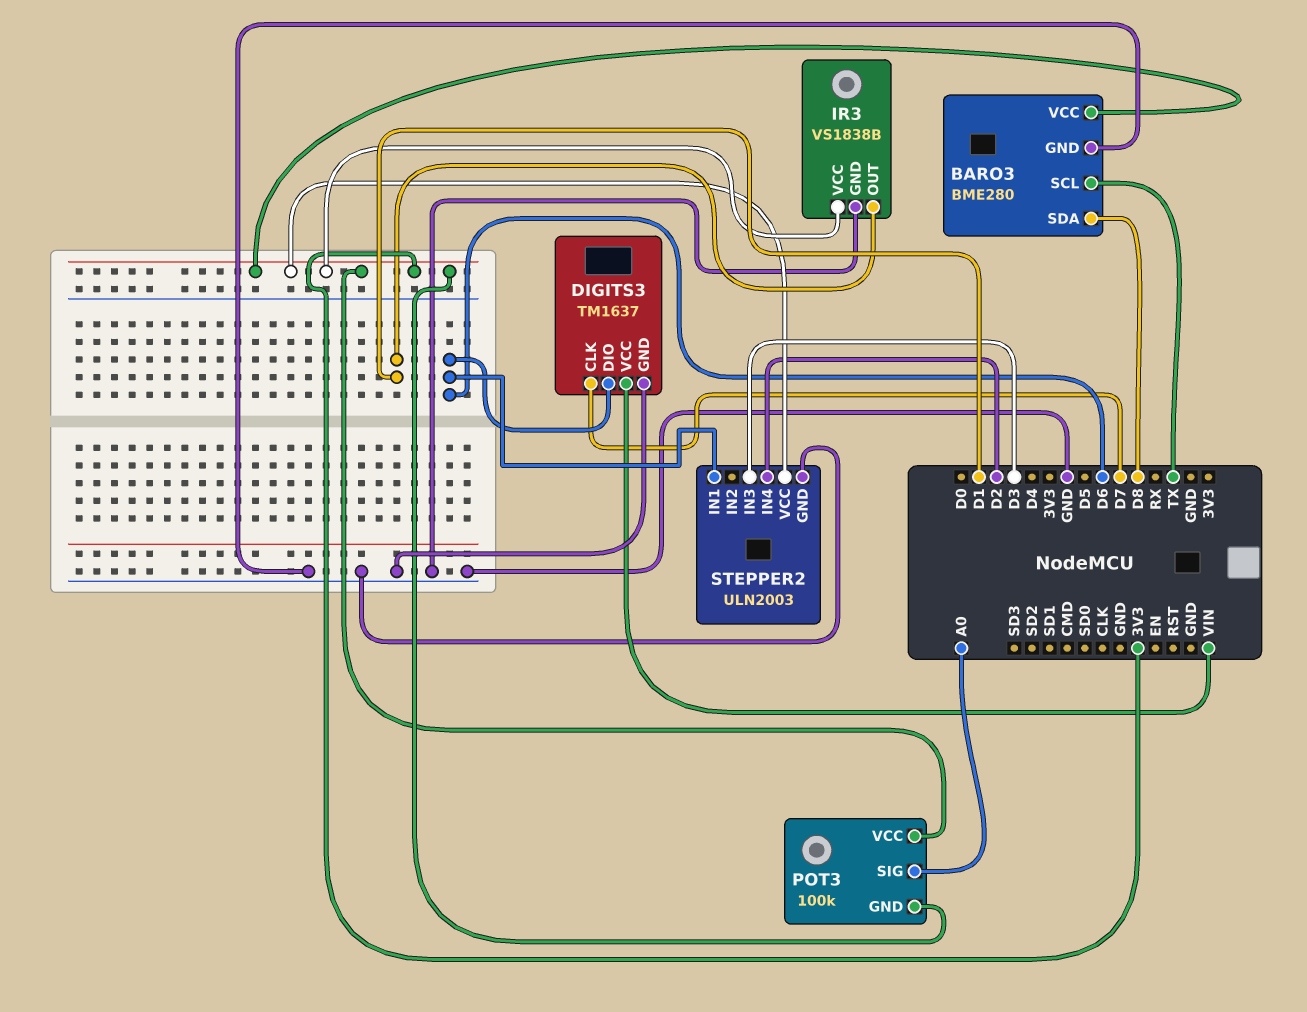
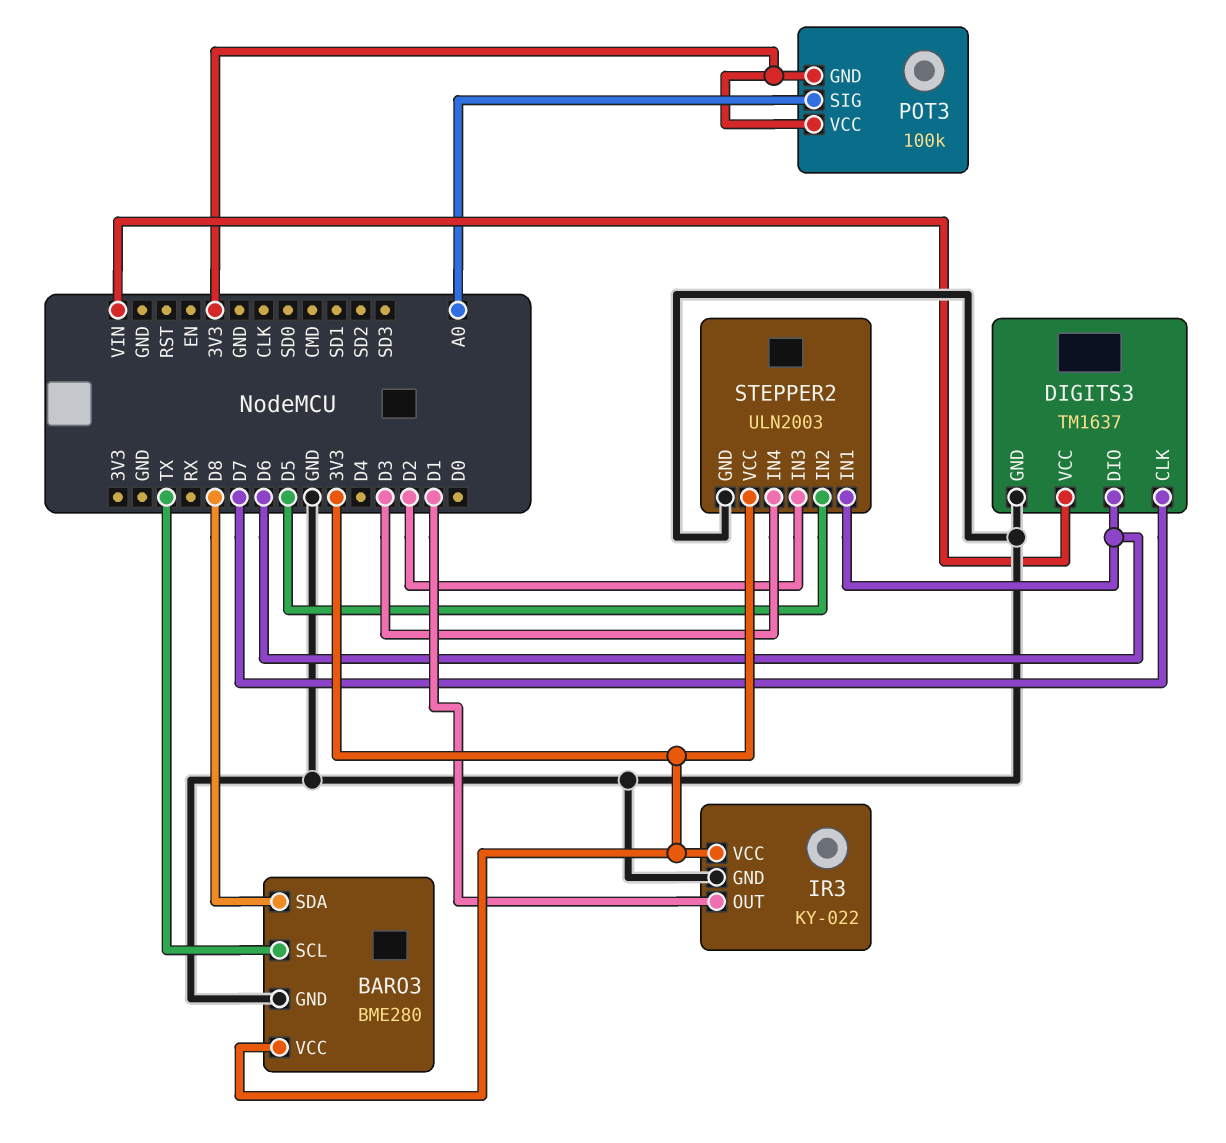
IR3: VS1838B -> KY-022
STEPPER2 pin IN2: none -> D5
STEPPER2 pin IN3: D3 -> D2
STEPPER2 pin IN4: D2 -> D3

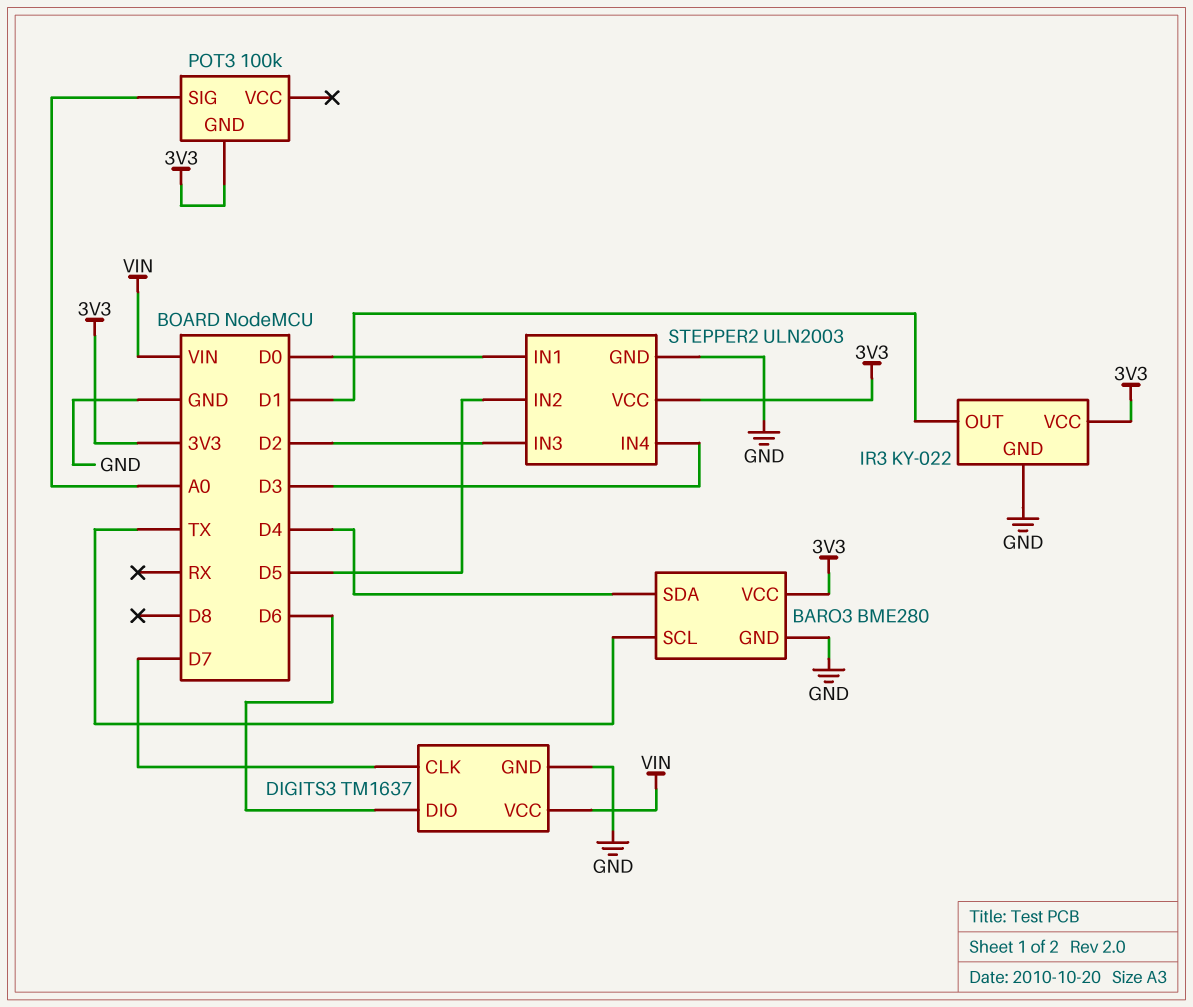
BARO3 pin SDA: D8 -> D4
POT3 pin VCC: 3V3 -> none
STEPPER2 pin IN1: D6 -> D0

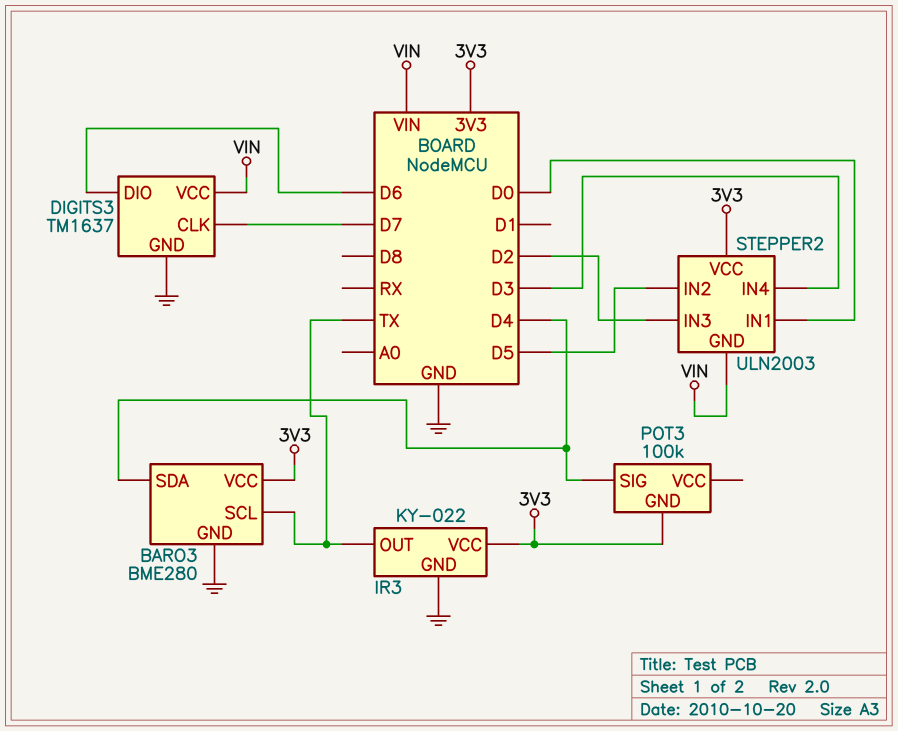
IR3 pin OUT: D1 -> TX
POT3 pin SIG: A0 -> D4
STEPPER2 pin GND: GND -> VIN

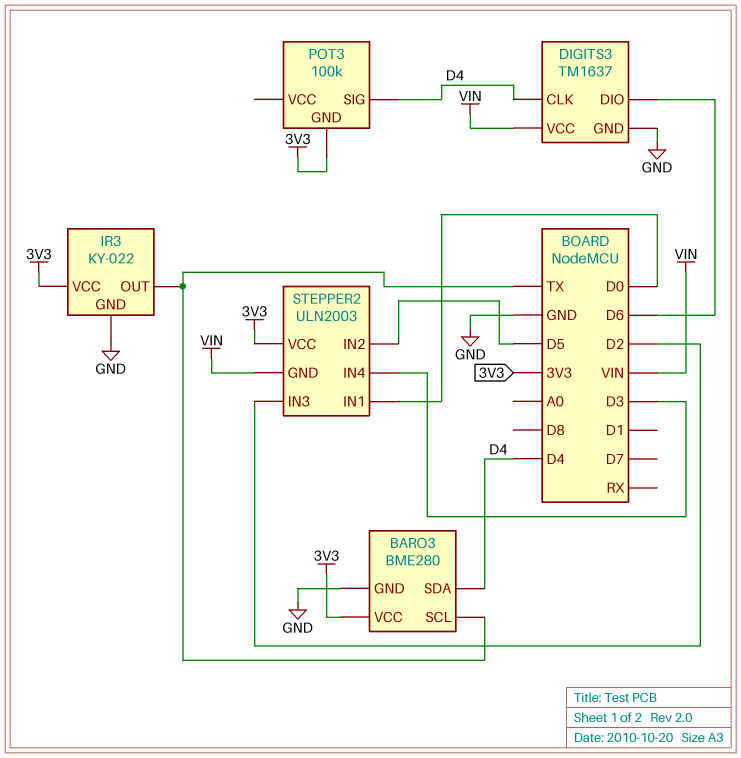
DIGITS3 pin CLK: D7 -> D4

